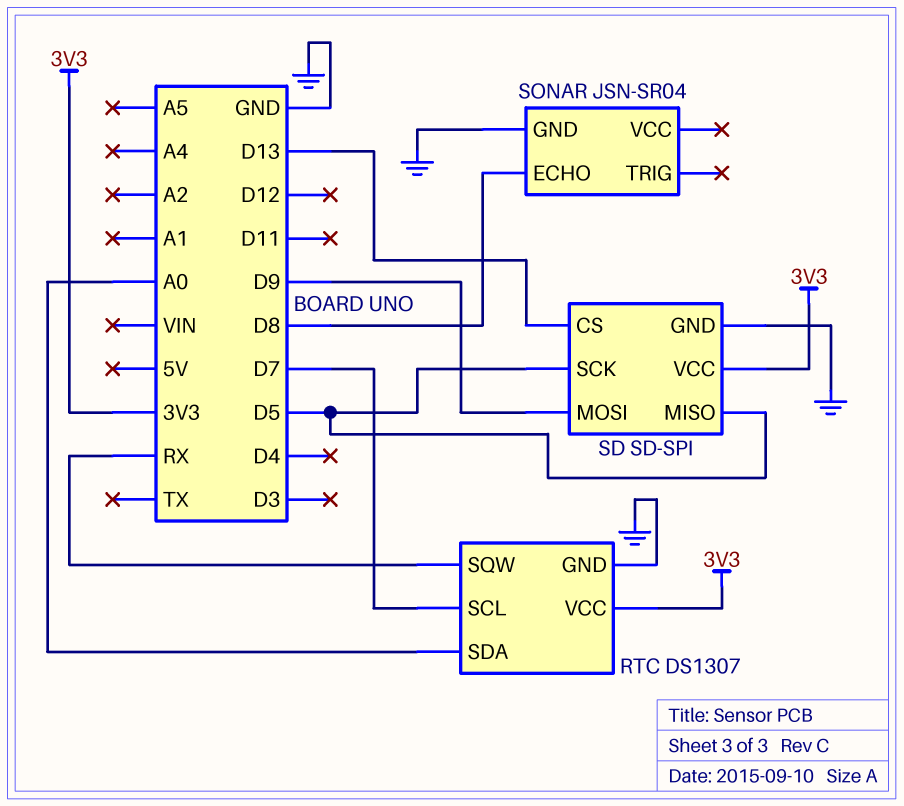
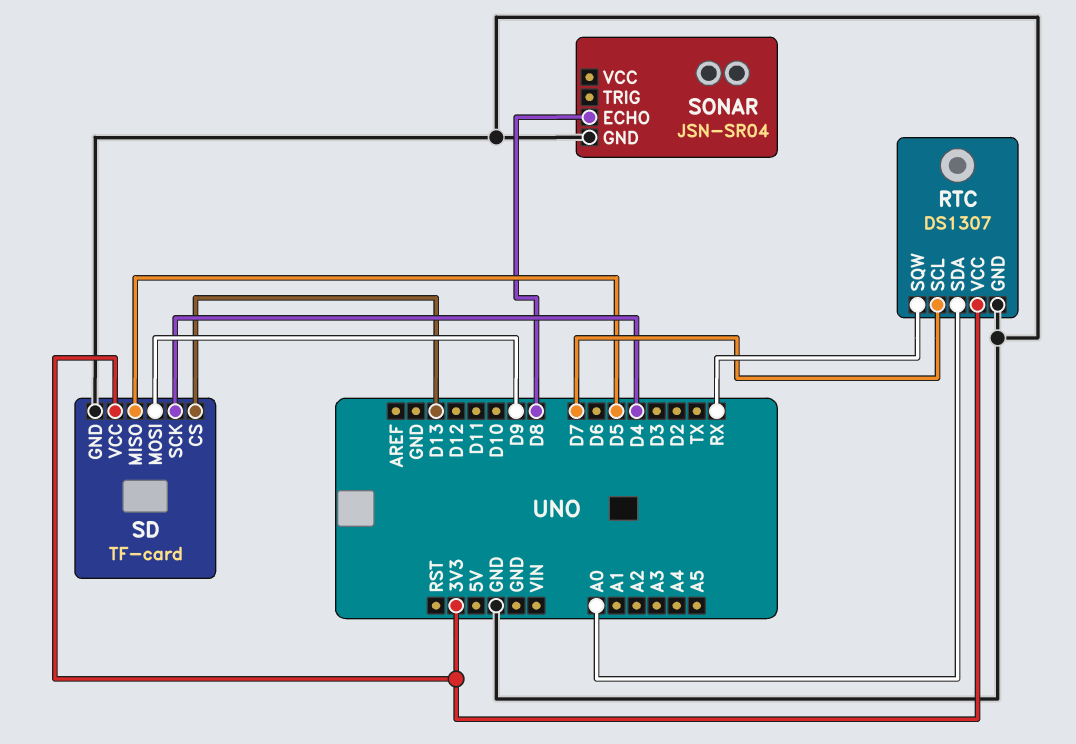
SD: SD-SPI -> TF-card
SD pin SCK: D5 -> D4

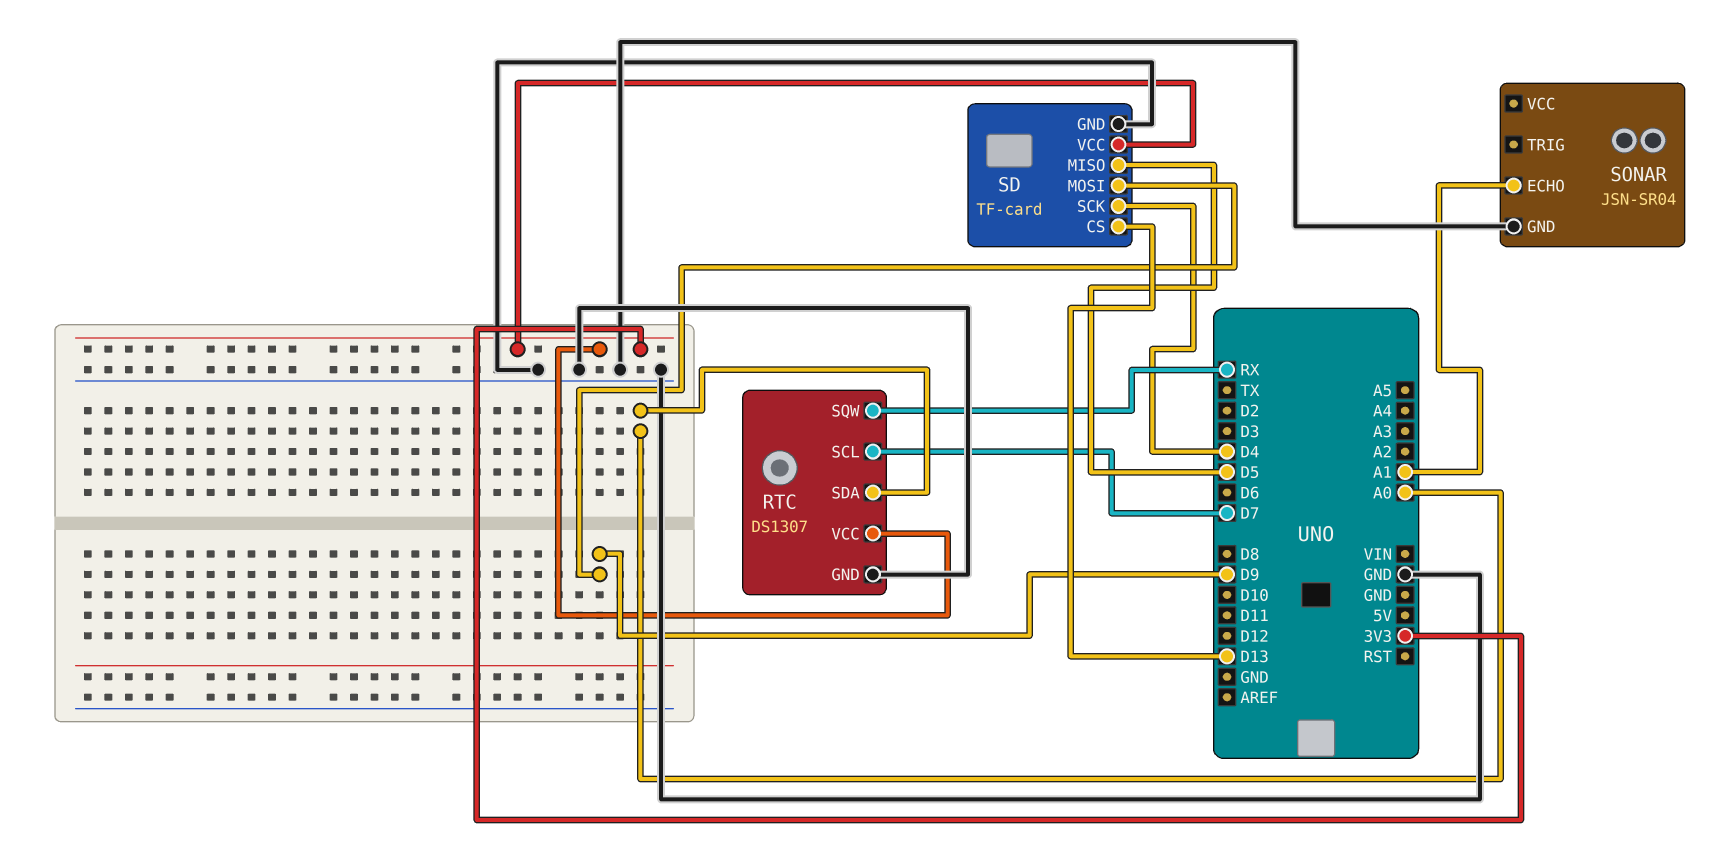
SONAR pin ECHO: D8 -> A1

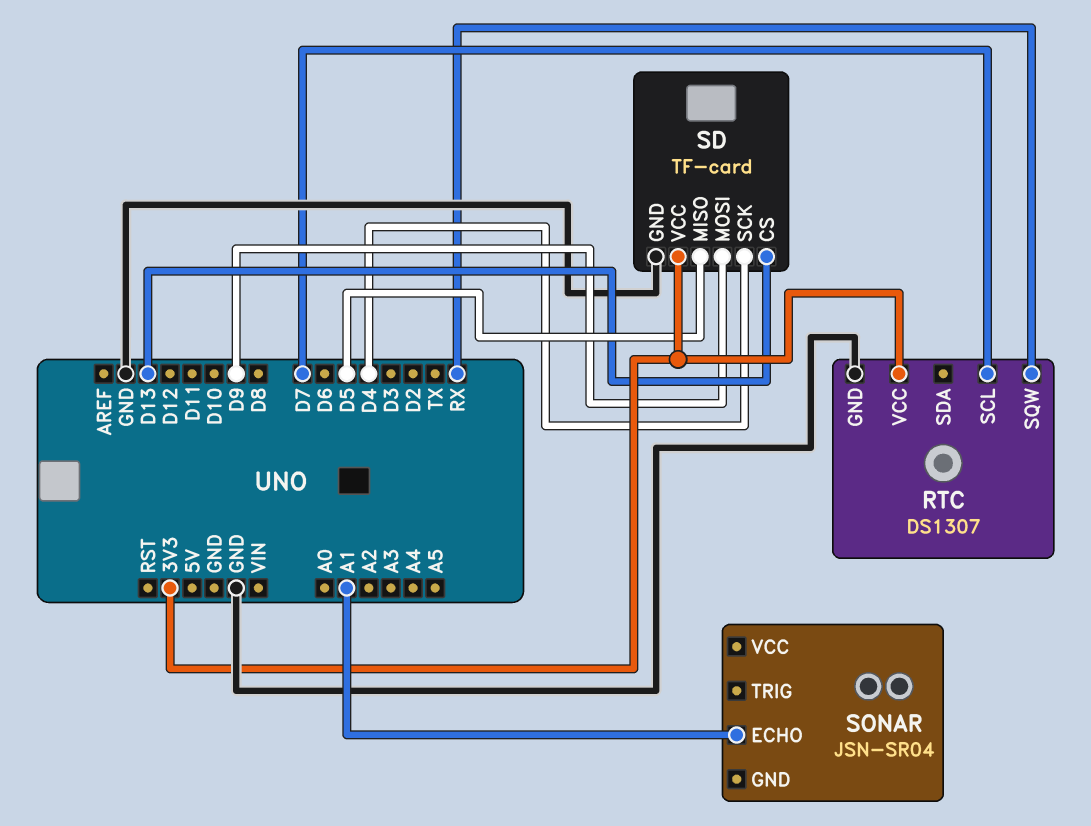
RTC pin SDA: A0 -> none
SONAR pin GND: GND -> none

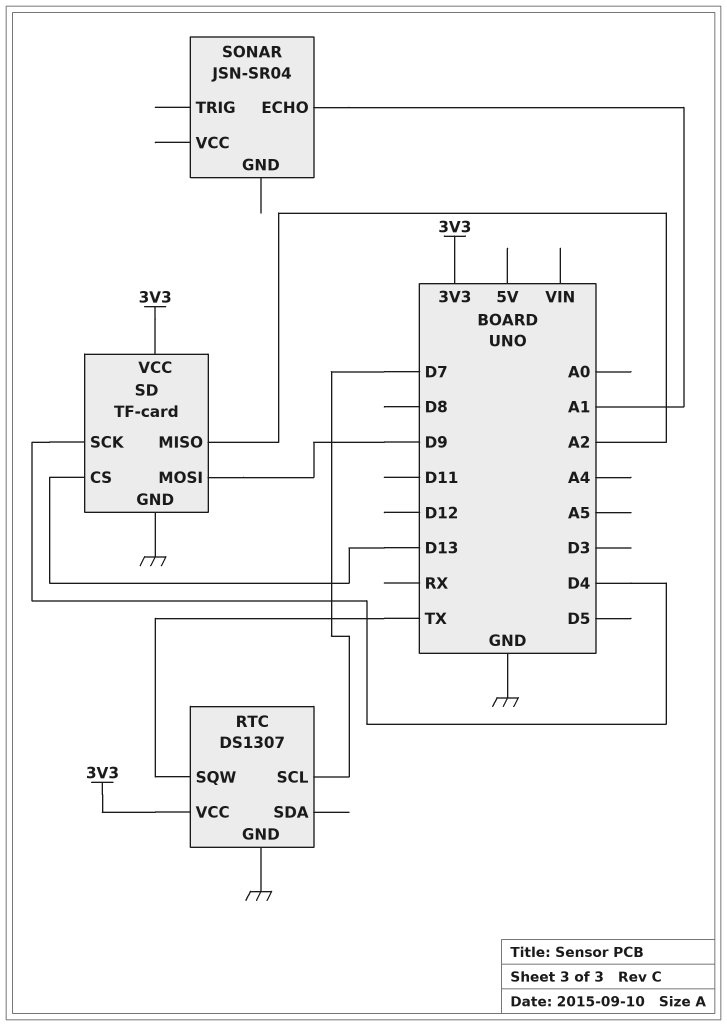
RTC pin SQW: RX -> TX
SD pin MISO: D5 -> A2

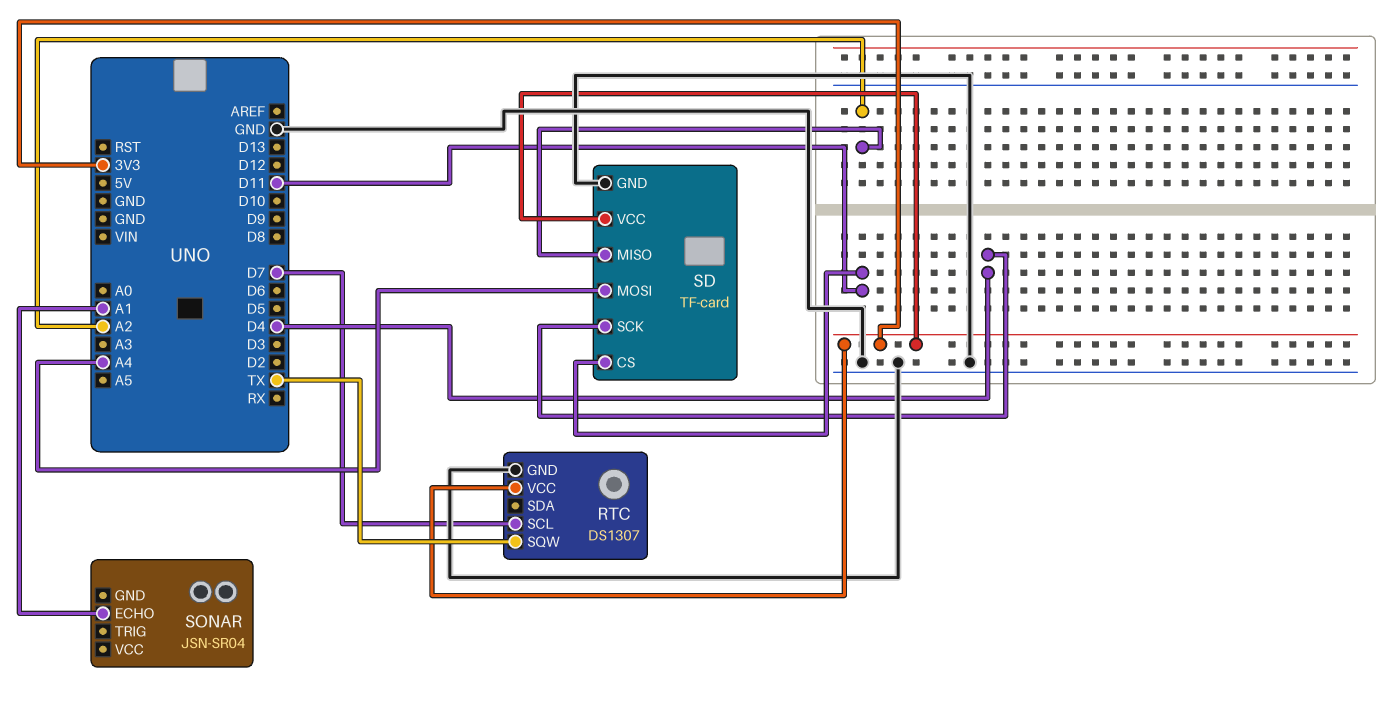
SD pin CS: D13 -> D11
SD pin MOSI: D9 -> A4

